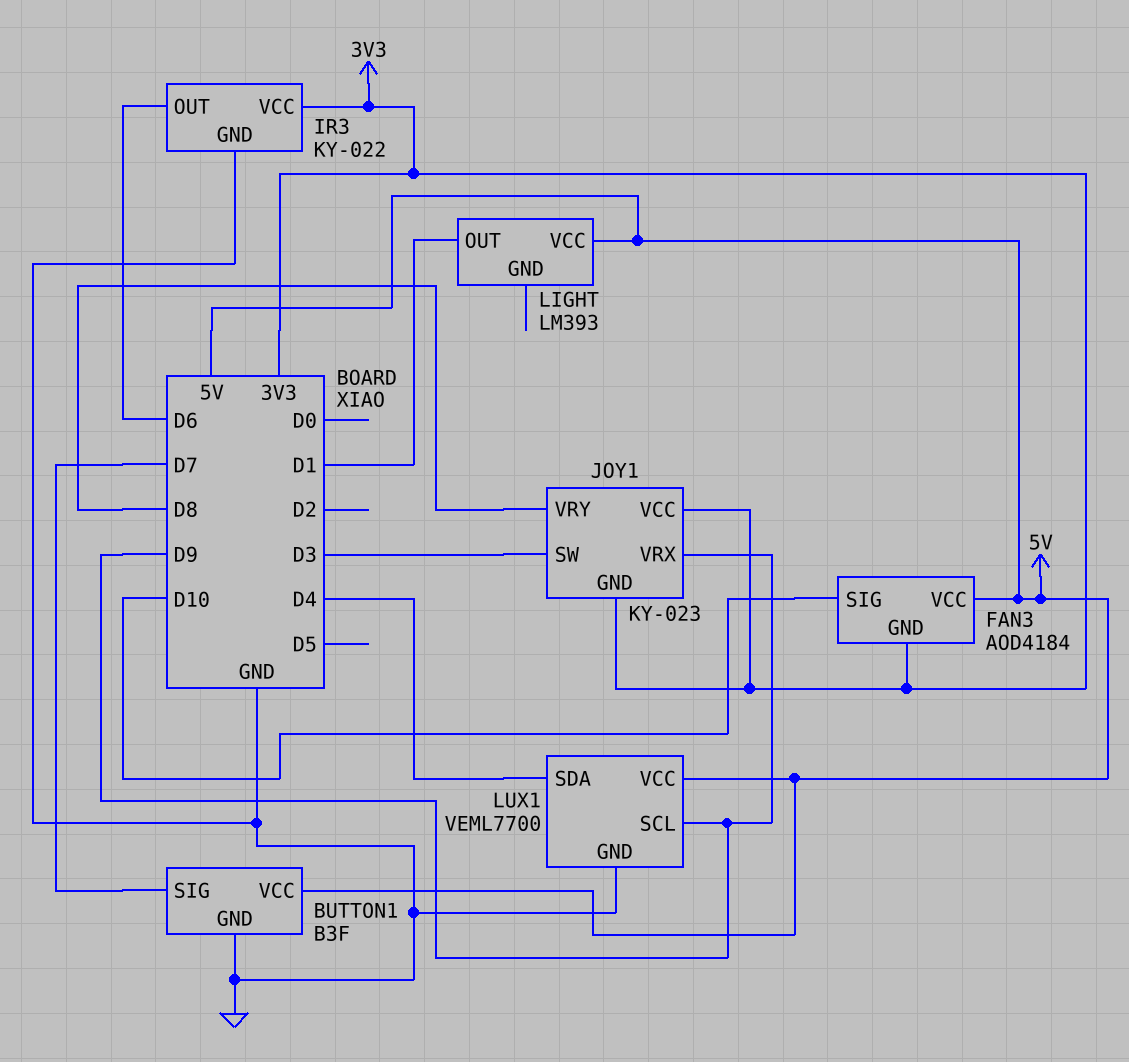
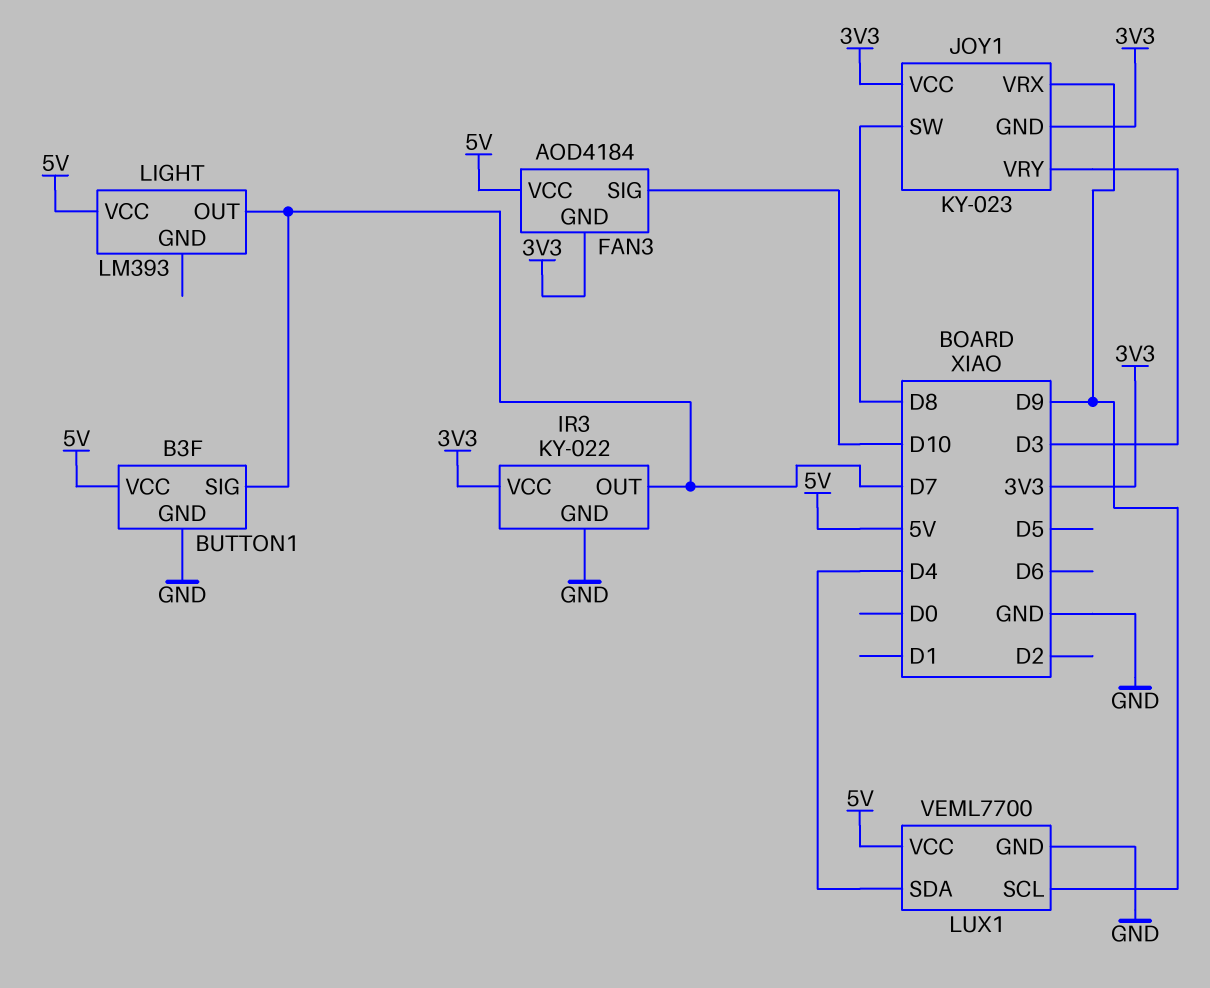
IR3 pin OUT: D6 -> D7
JOY1 pin SW: D3 -> D8
JOY1 pin VRY: D8 -> D3
LIGHT pin OUT: D1 -> D7

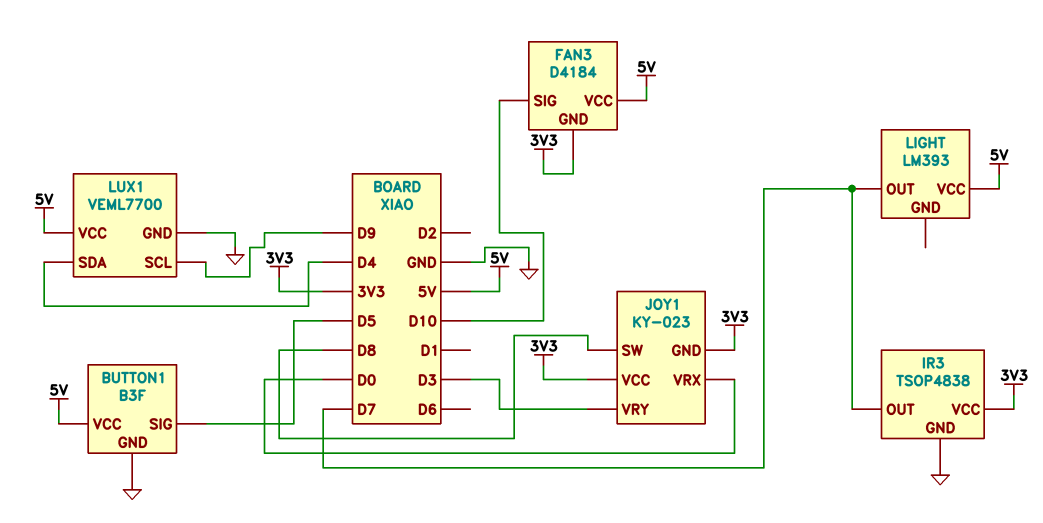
BUTTON1 pin SIG: D7 -> D5
FAN3: AOD4184 -> D4184
IR3: KY-022 -> TSOP4838
JOY1 pin VRX: D9 -> D0

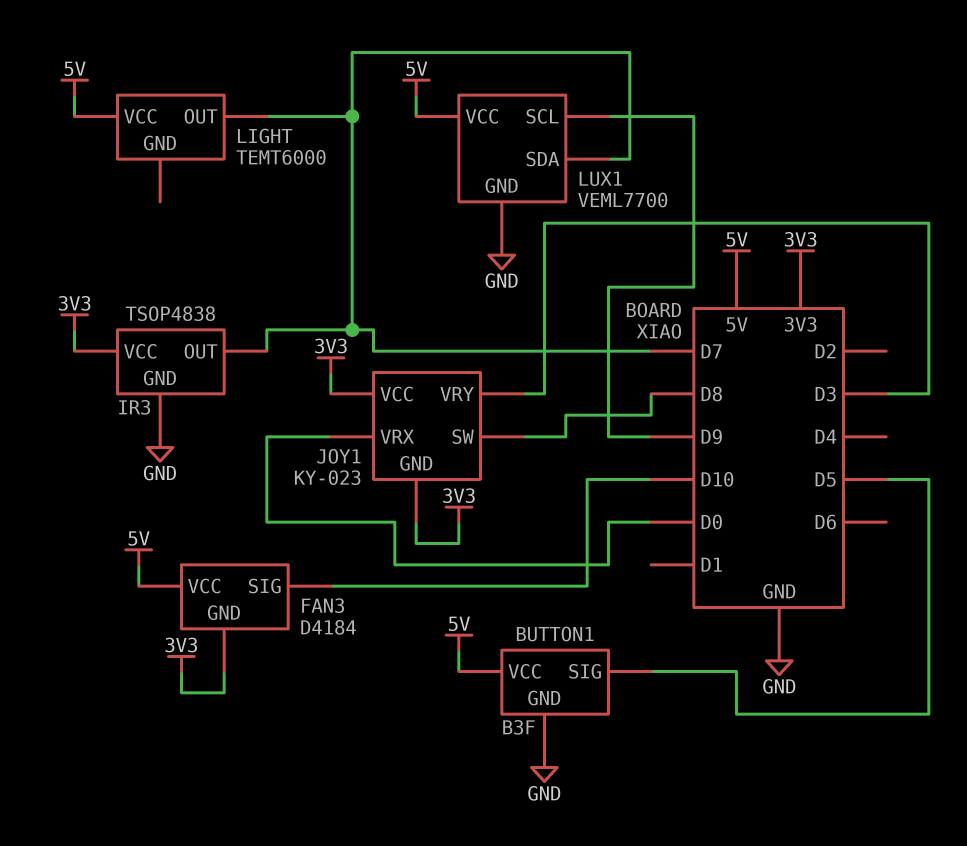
LIGHT: LM393 -> TEMT6000
LUX1 pin SDA: D4 -> D7

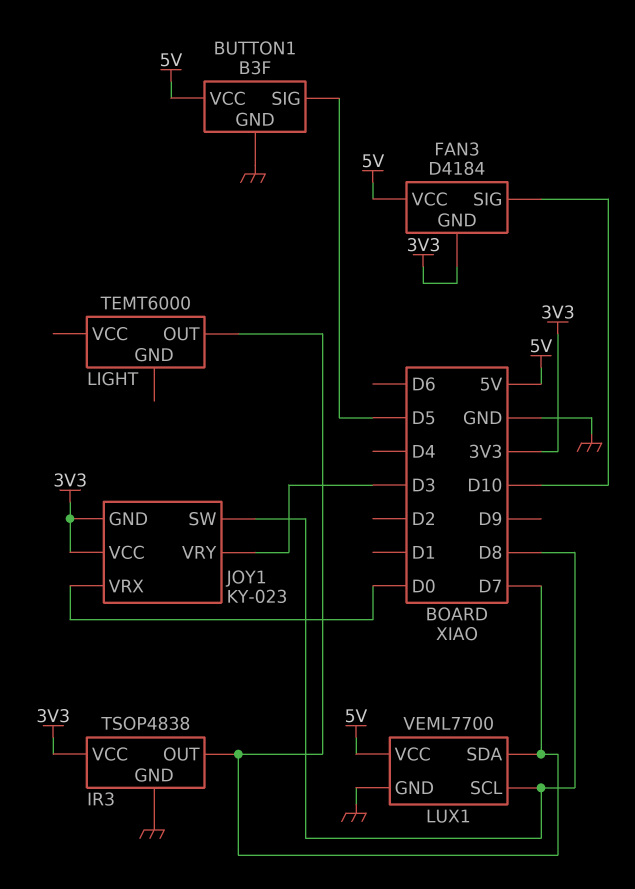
LIGHT pin VCC: 5V -> none
LUX1 pin SCL: D9 -> D8

